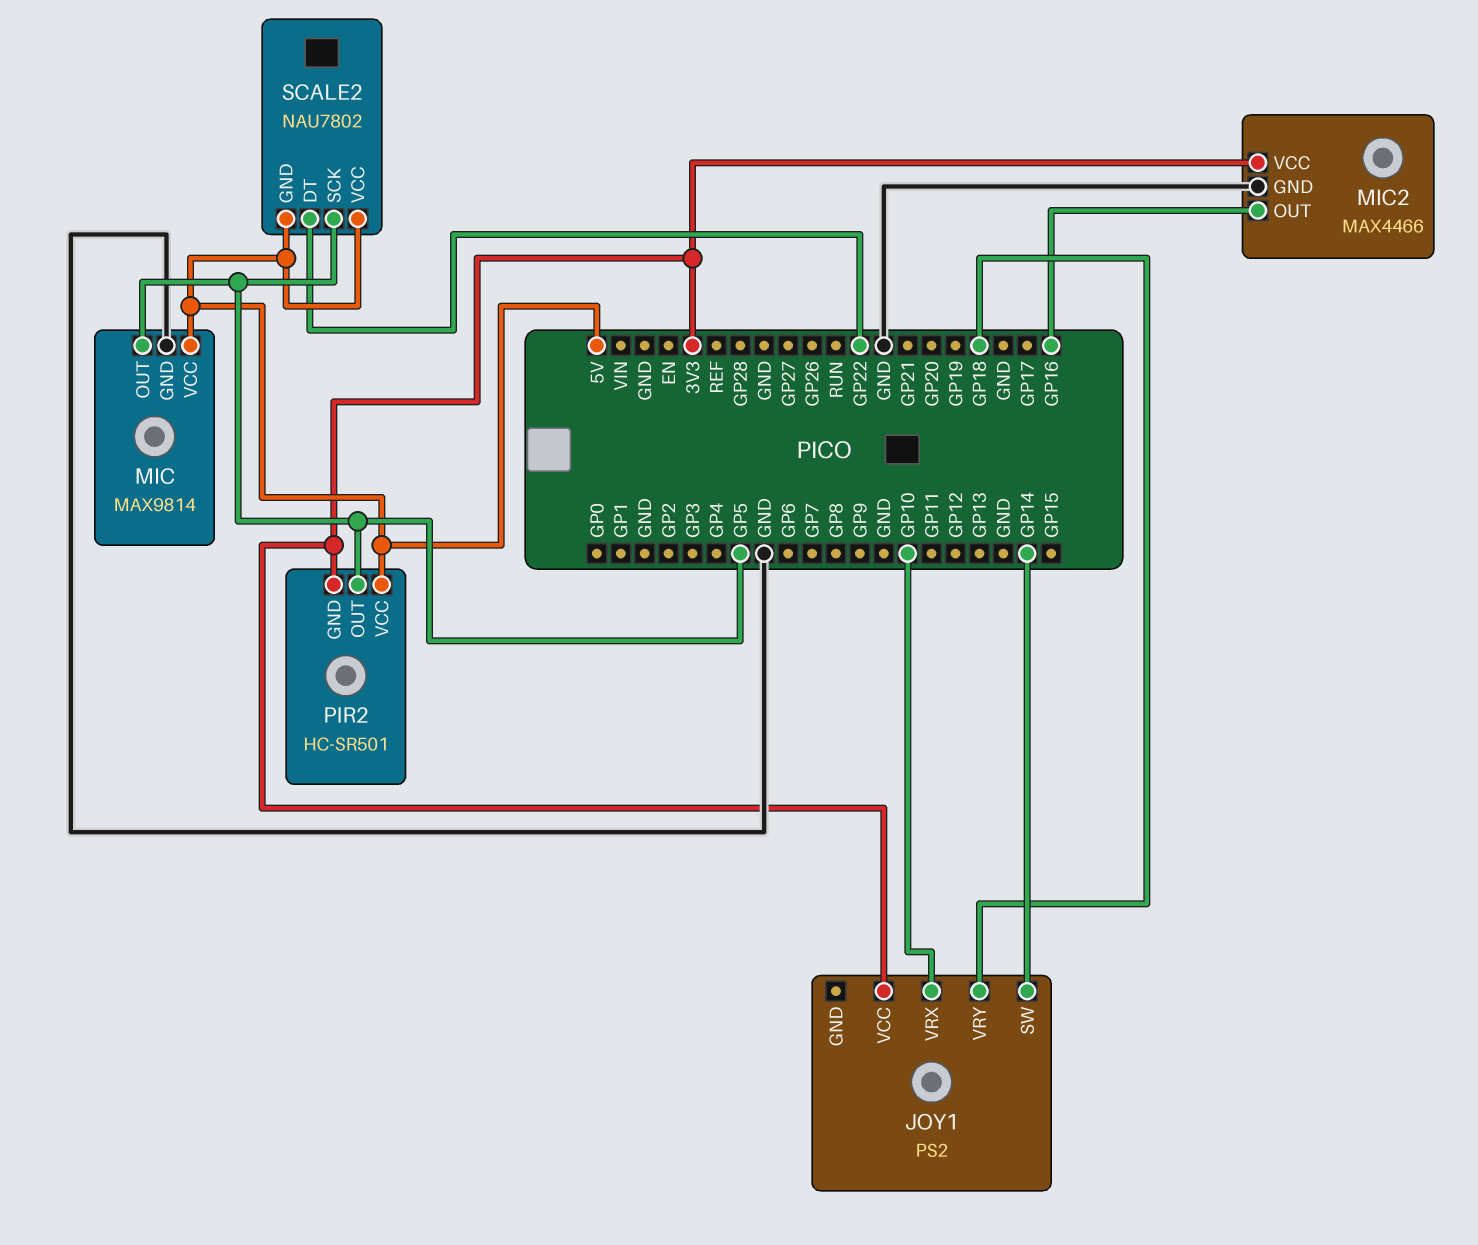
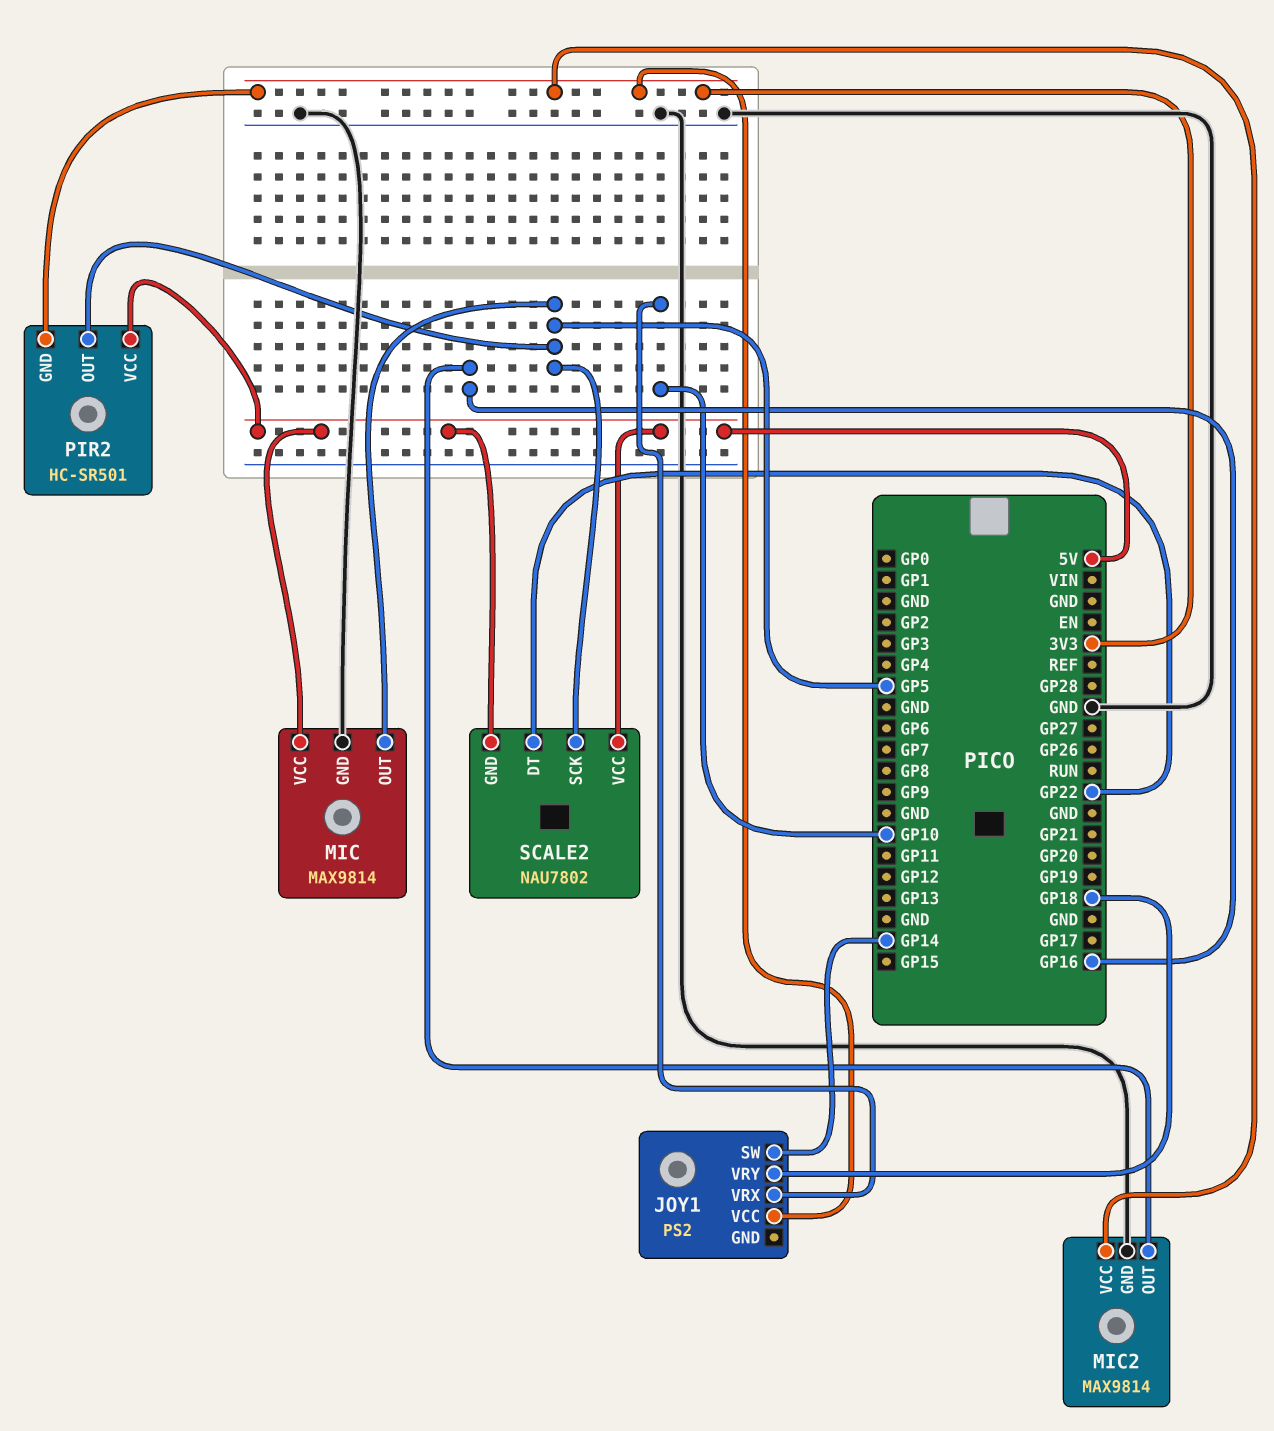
MIC2: MAX4466 -> MAX9814

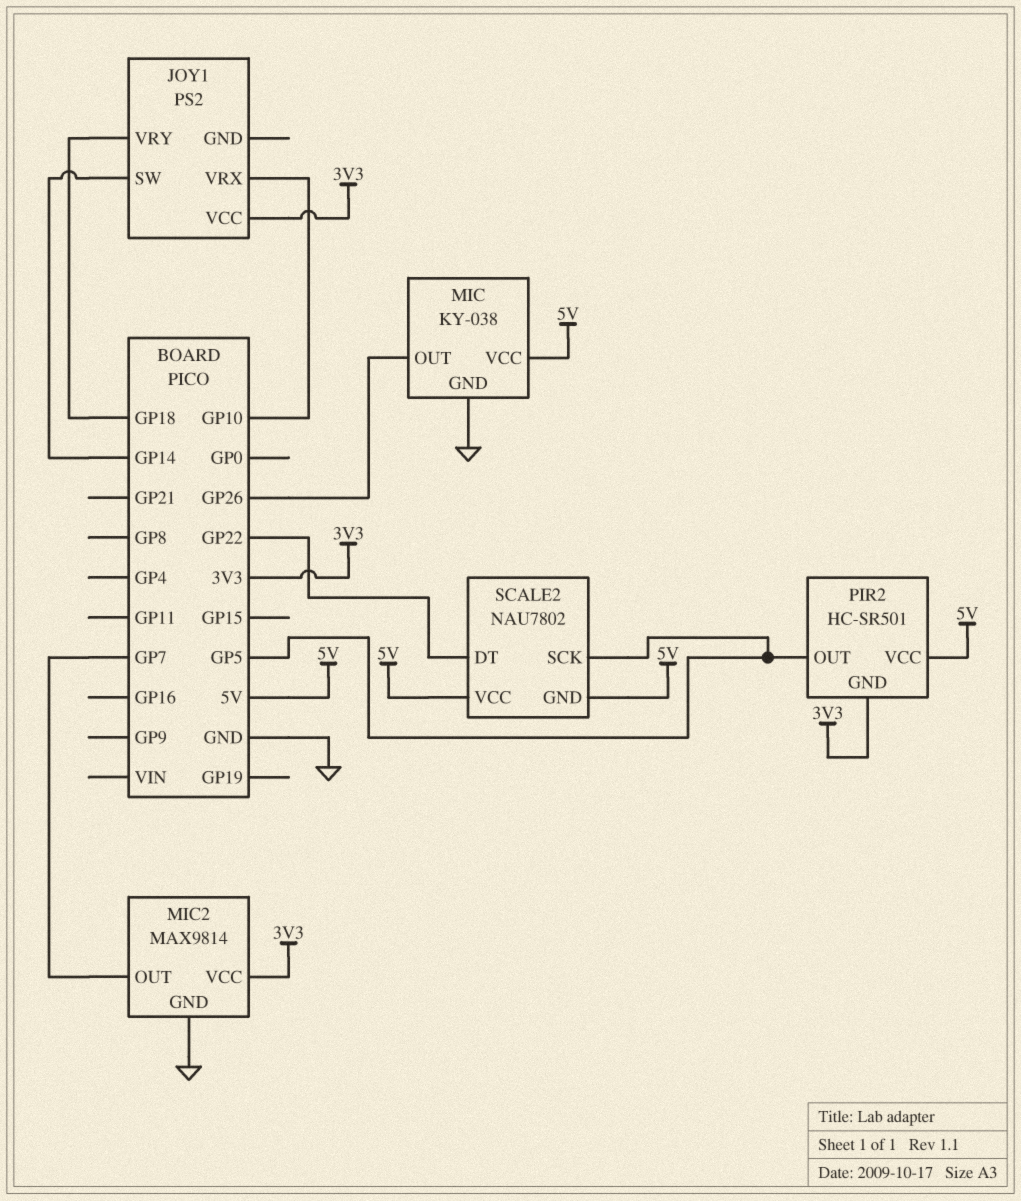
MIC: MAX9814 -> KY-038
MIC pin OUT: GP5 -> GP26
MIC2 pin OUT: GP16 -> GP7

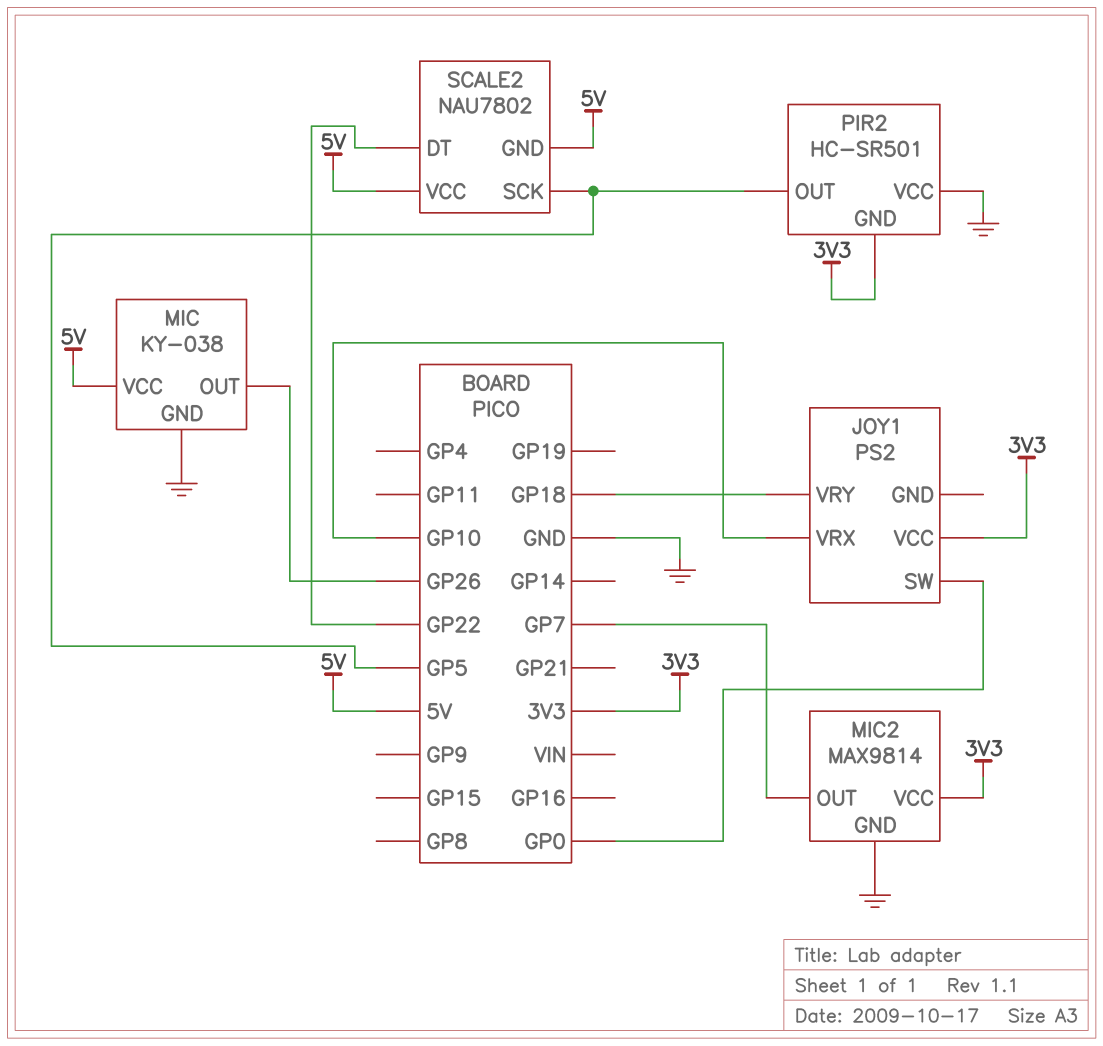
JOY1 pin SW: GP14 -> GP0
PIR2 pin VCC: 5V -> GND

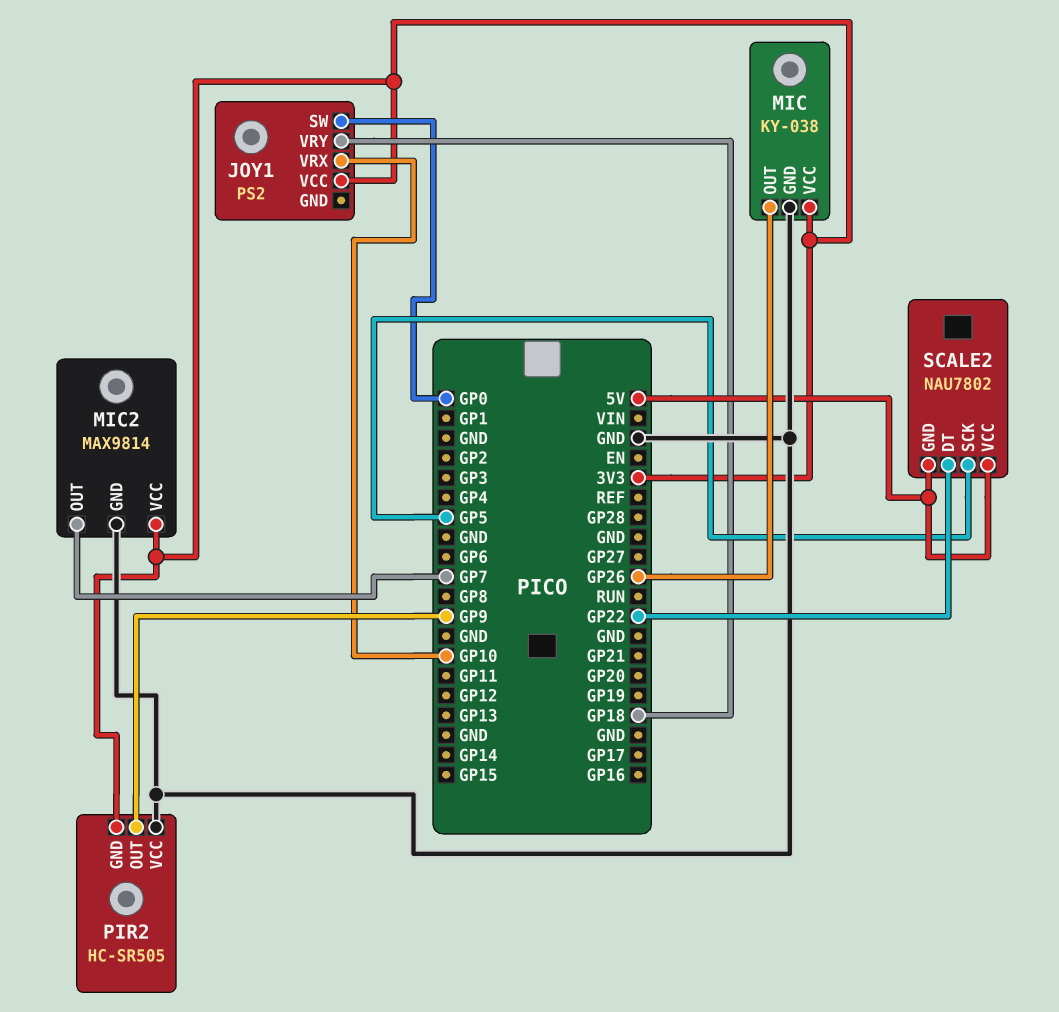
MIC pin VCC: 5V -> 3V3
PIR2: HC-SR501 -> HC-SR505
PIR2 pin OUT: GP5 -> GP9

